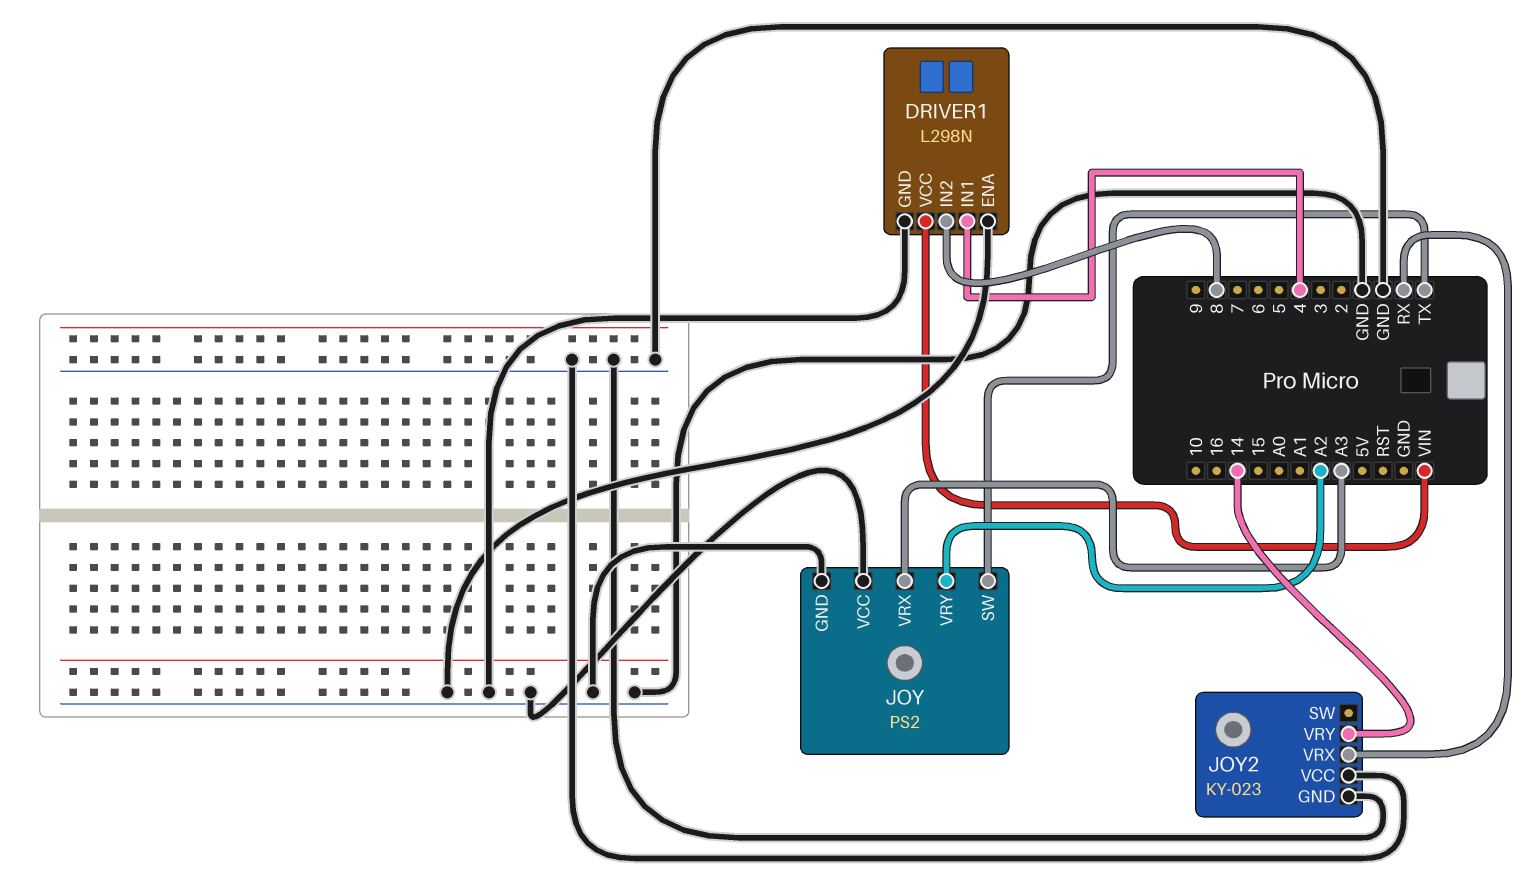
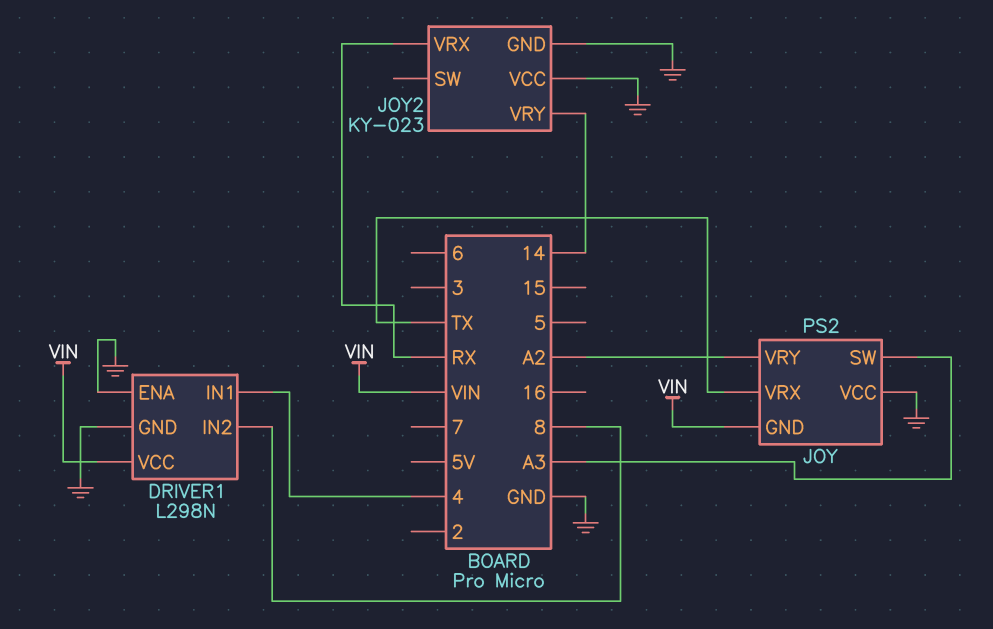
JOY pin GND: GND -> VIN
JOY pin SW: TX -> A3
JOY pin VRX: A3 -> TX

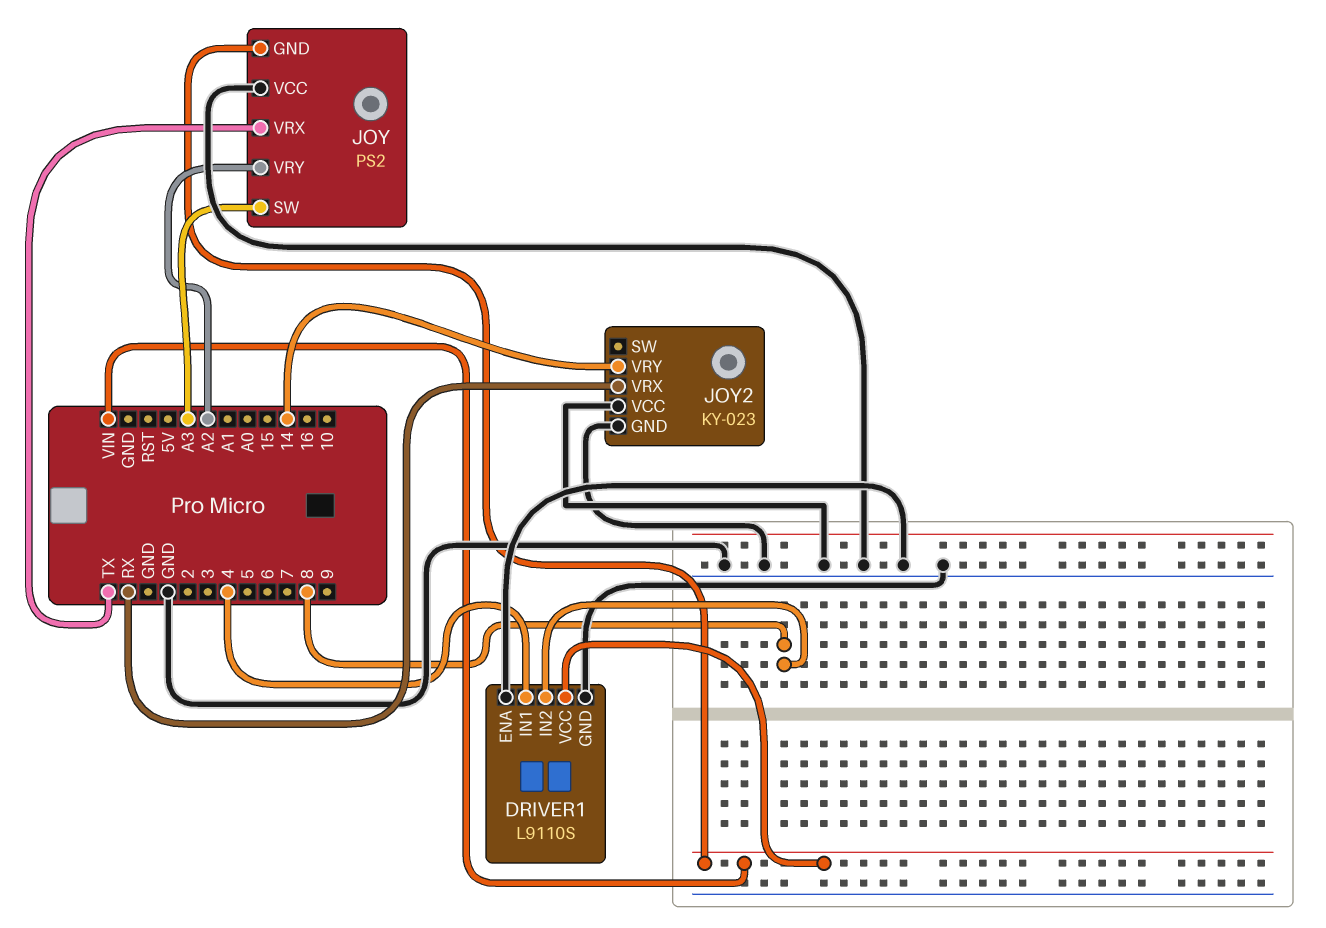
DRIVER1: L298N -> L9110S

